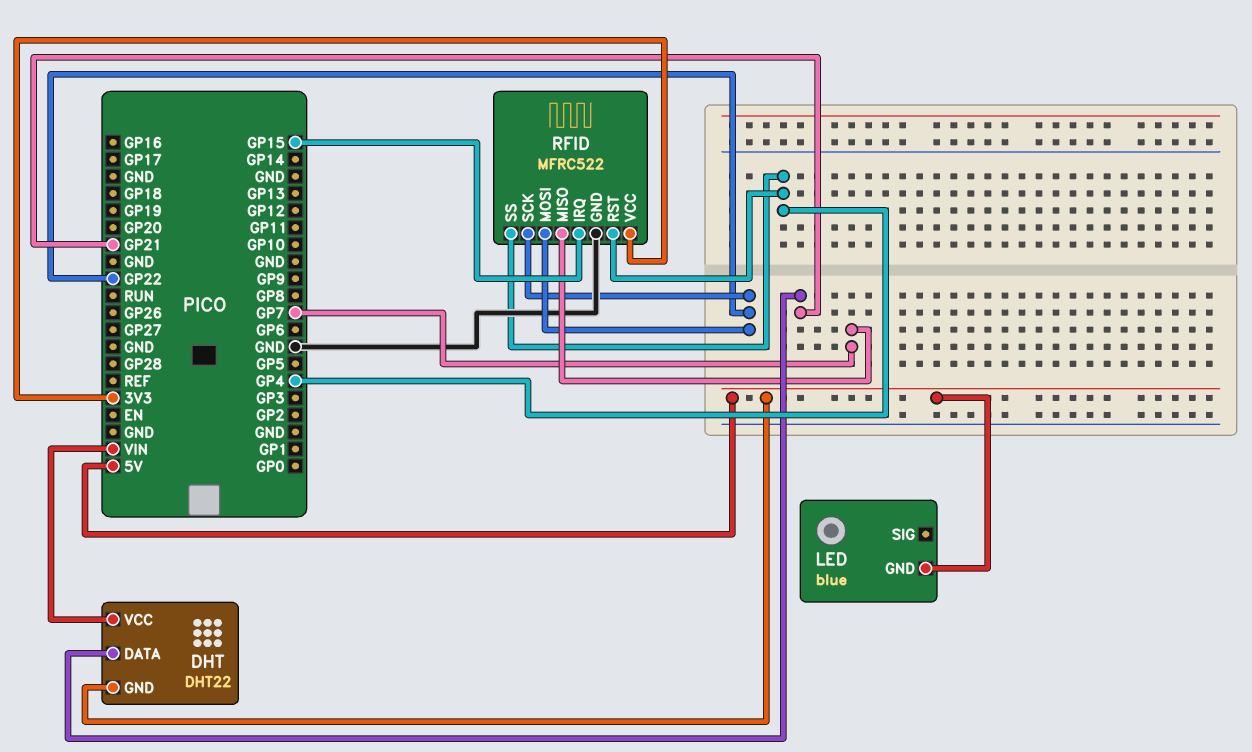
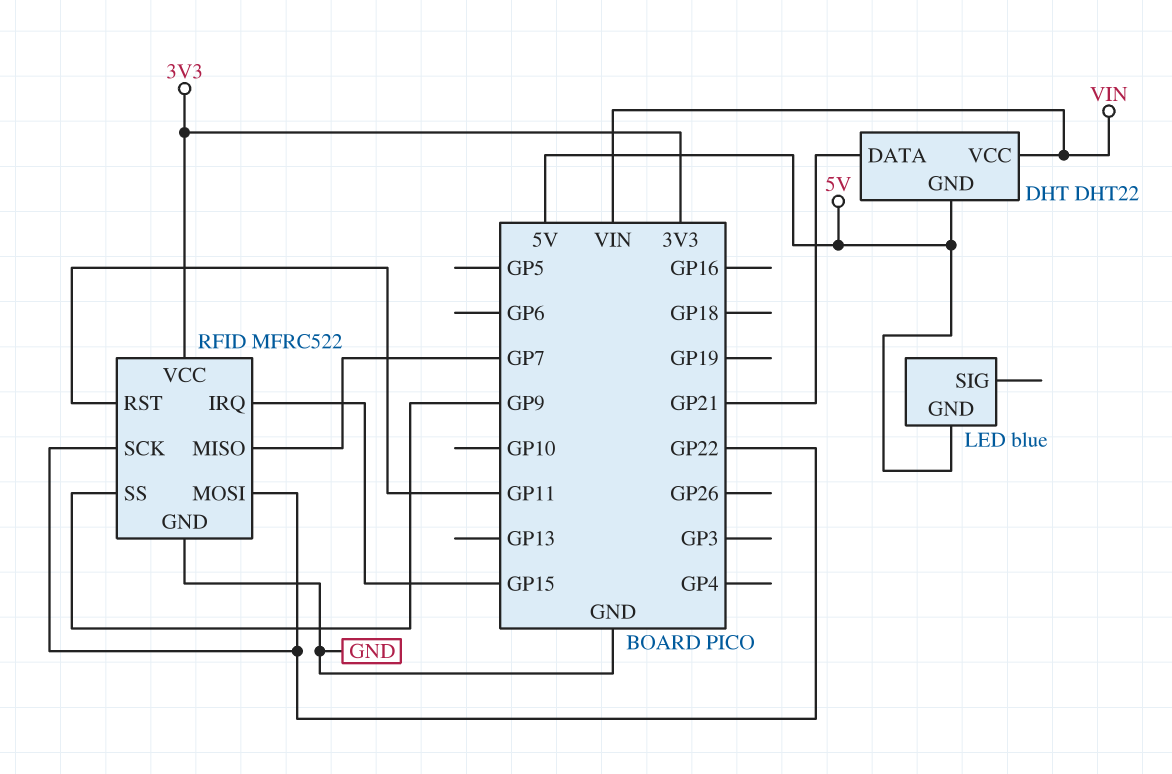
RFID pin RST: GP4 -> GP11
RFID pin SS: GP4 -> GP9

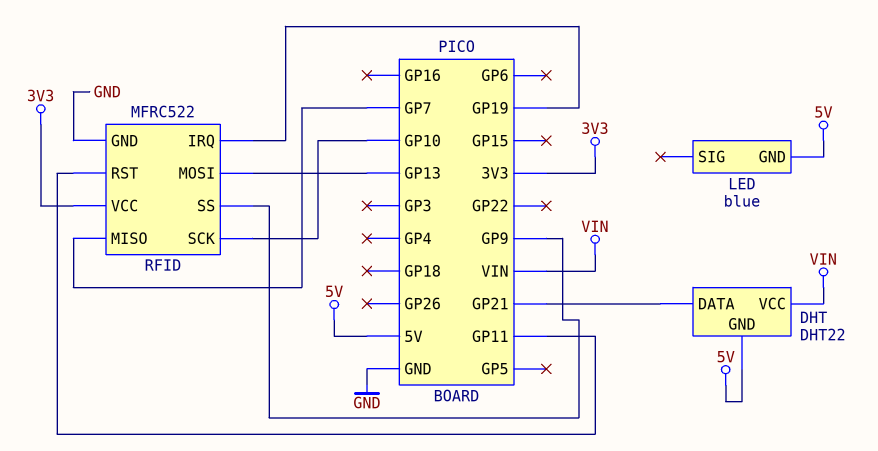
RFID pin IRQ: GP15 -> GP19
RFID pin MOSI: GP22 -> GP13
RFID pin SCK: GP22 -> GP10

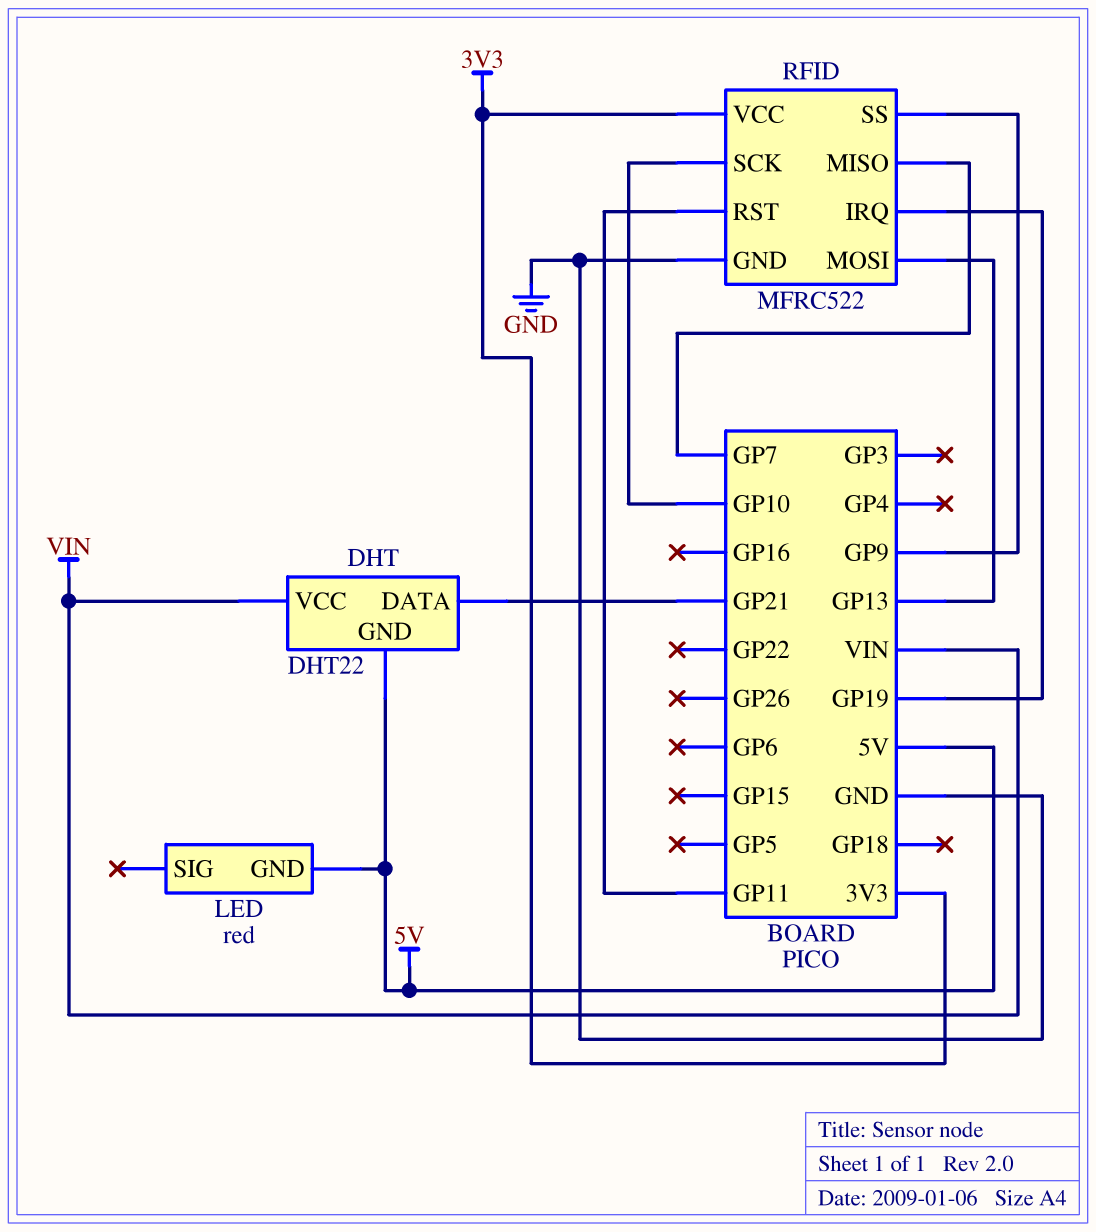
LED: blue -> red

